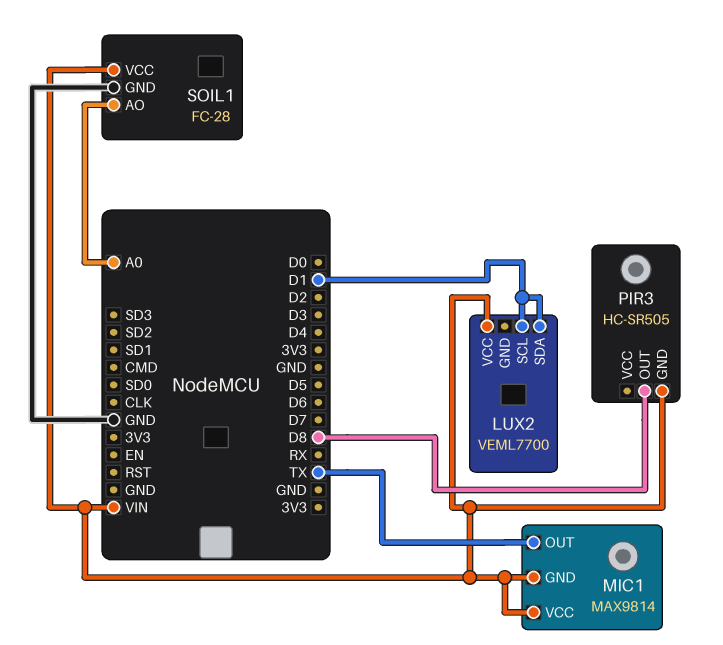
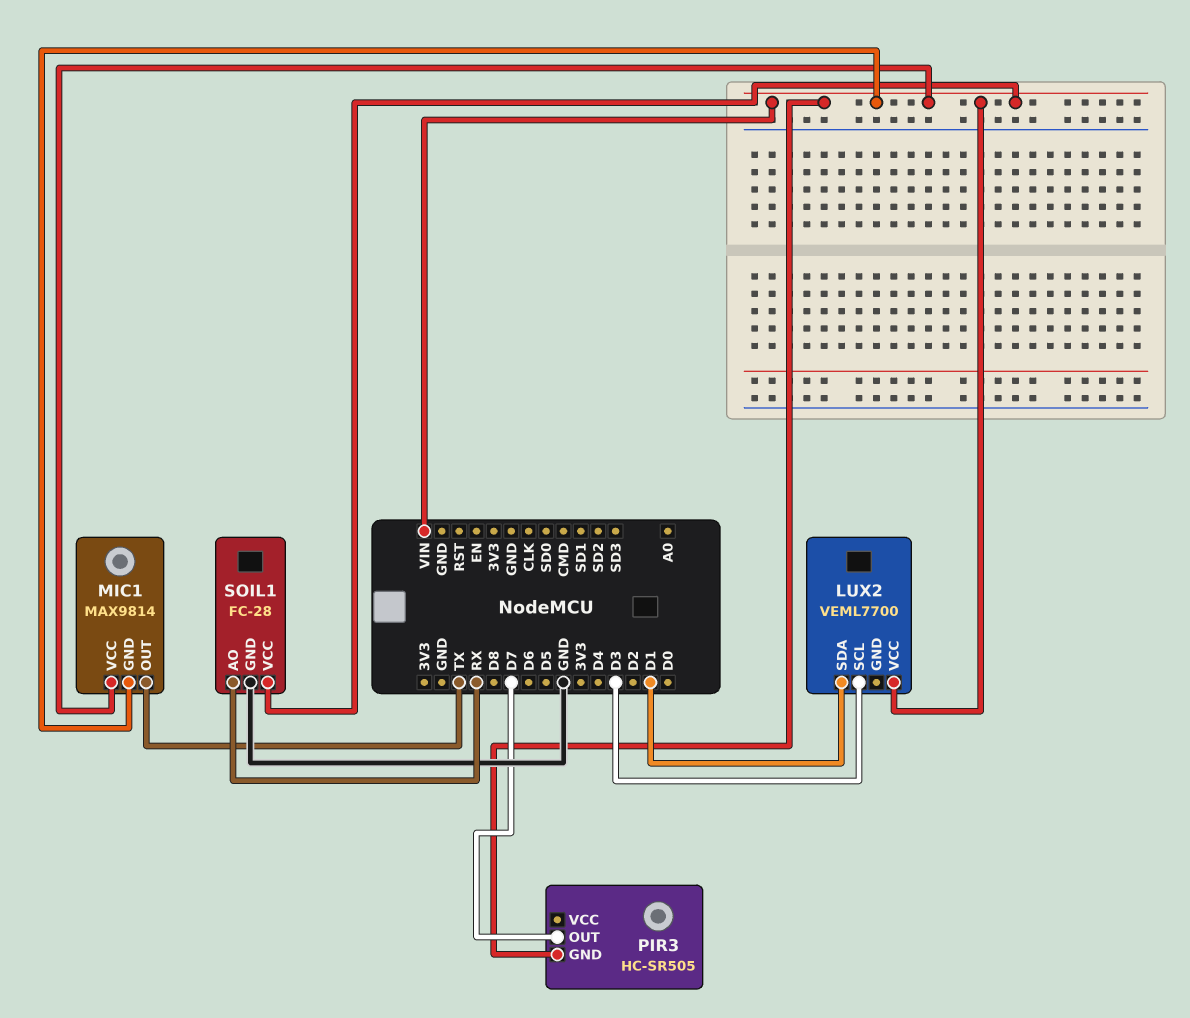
LUX2 pin SCL: D1 -> D3
PIR3 pin OUT: D8 -> D7
SOIL1 pin AO: A0 -> RX

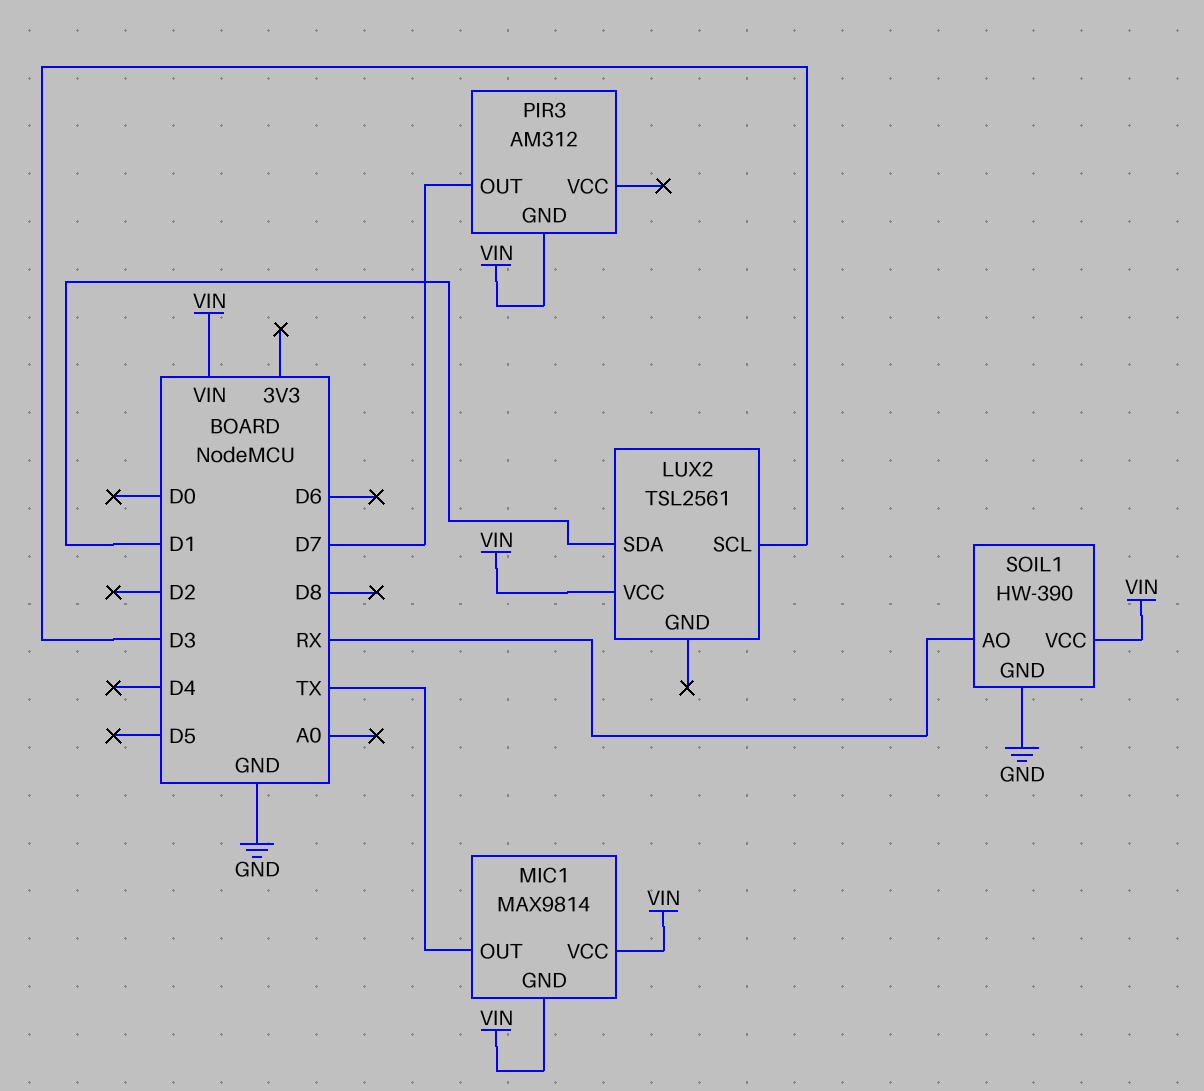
LUX2: VEML7700 -> TSL2561
PIR3: HC-SR505 -> AM312
SOIL1: FC-28 -> HW-390

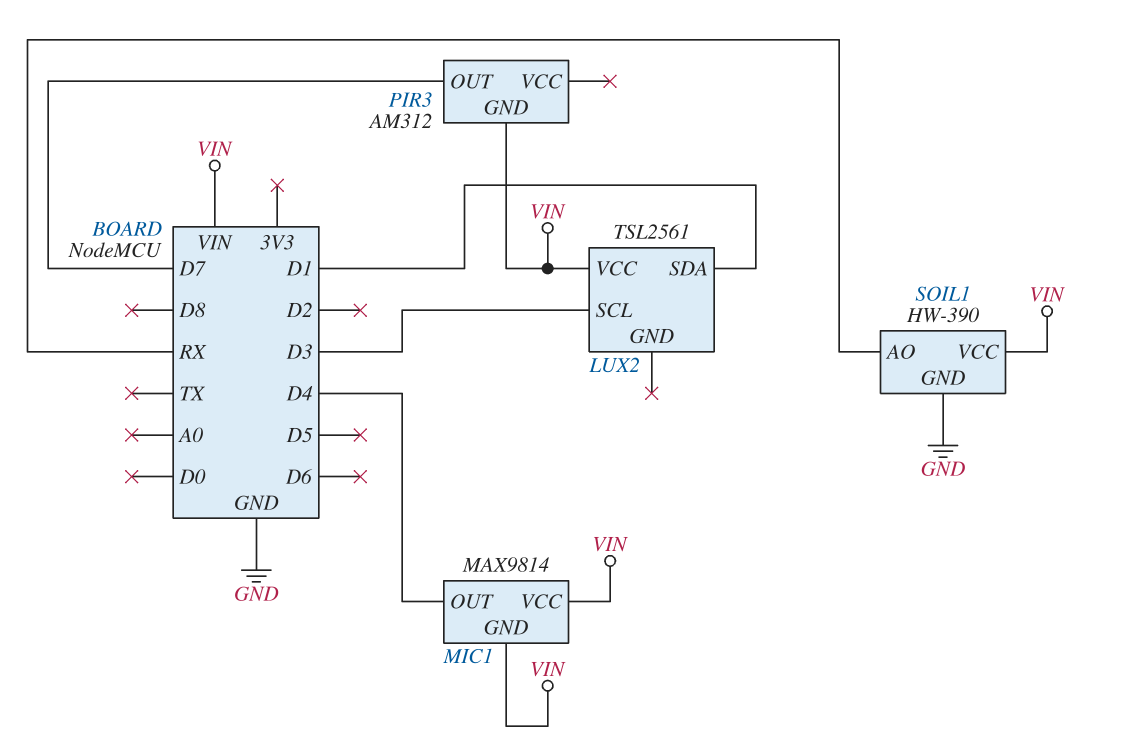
MIC1 pin OUT: TX -> D4

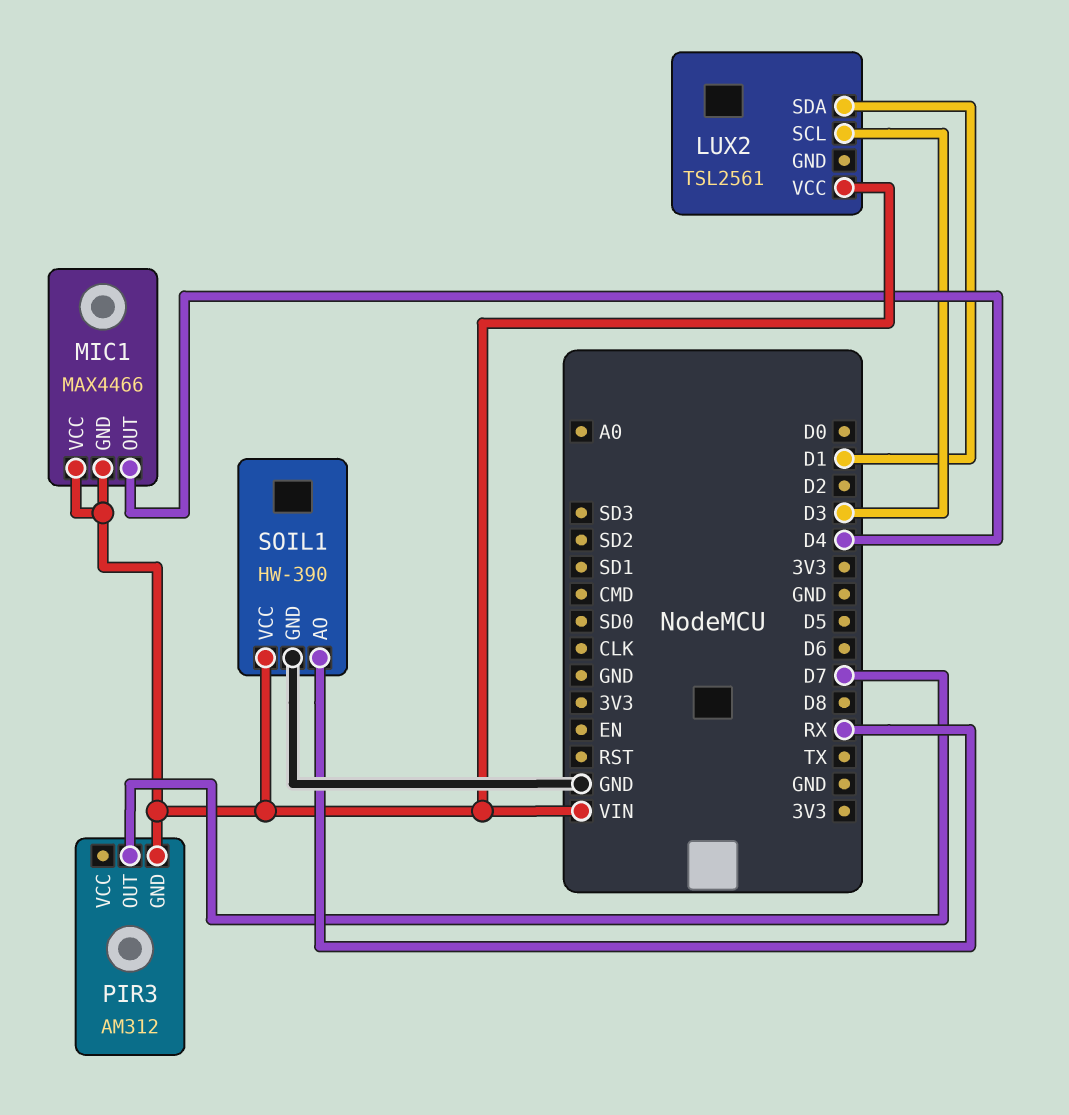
MIC1: MAX9814 -> MAX4466

